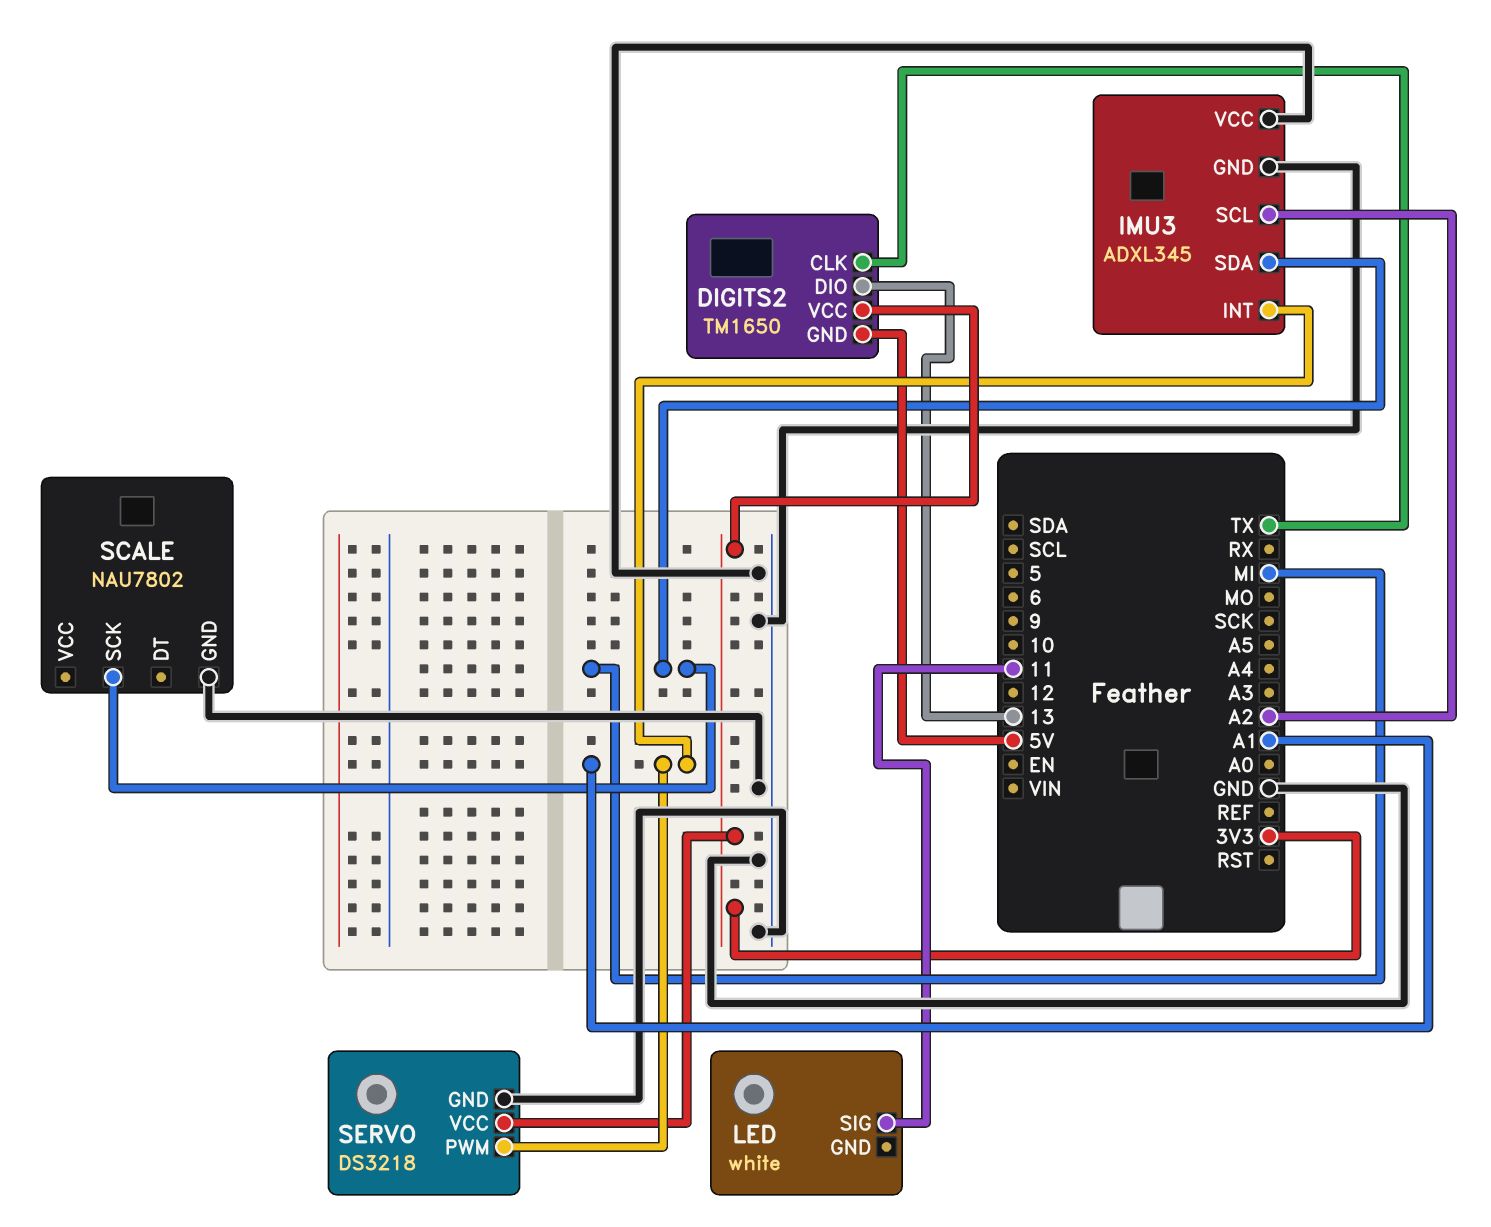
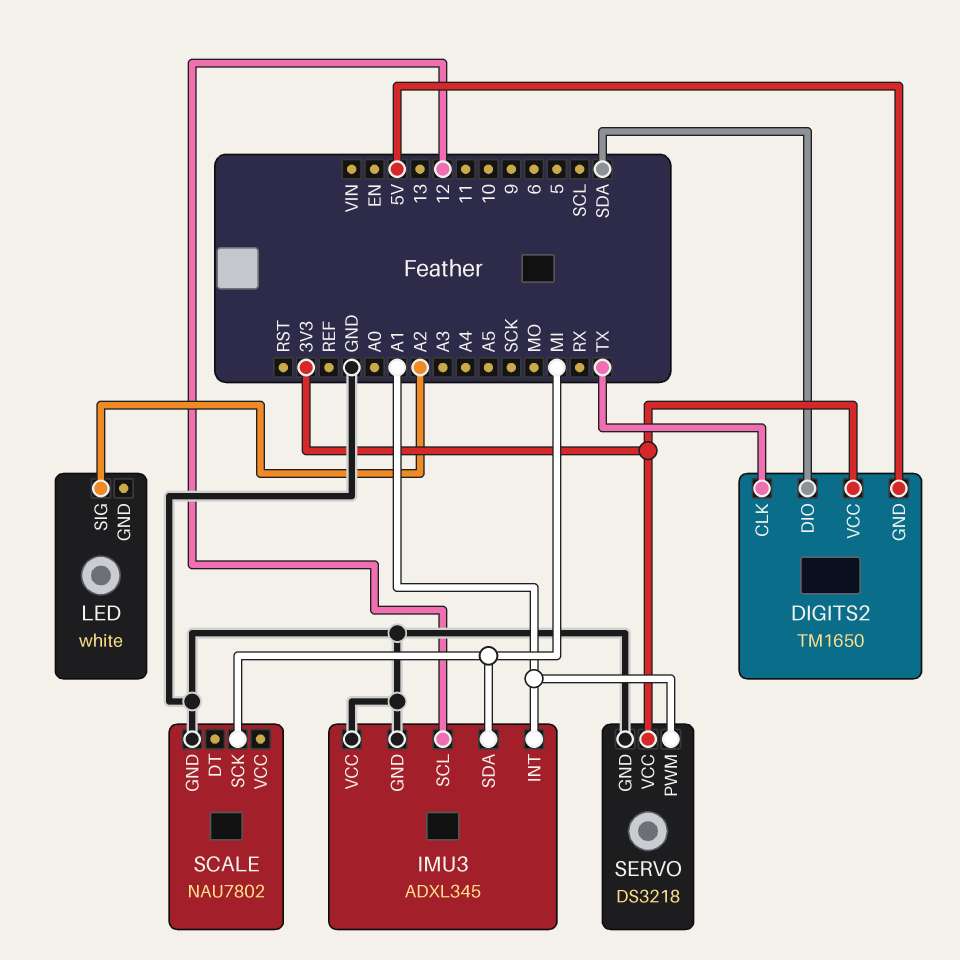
DIGITS2 pin DIO: 13 -> SDA
IMU3 pin SCL: A2 -> 12
LED pin SIG: 11 -> A2

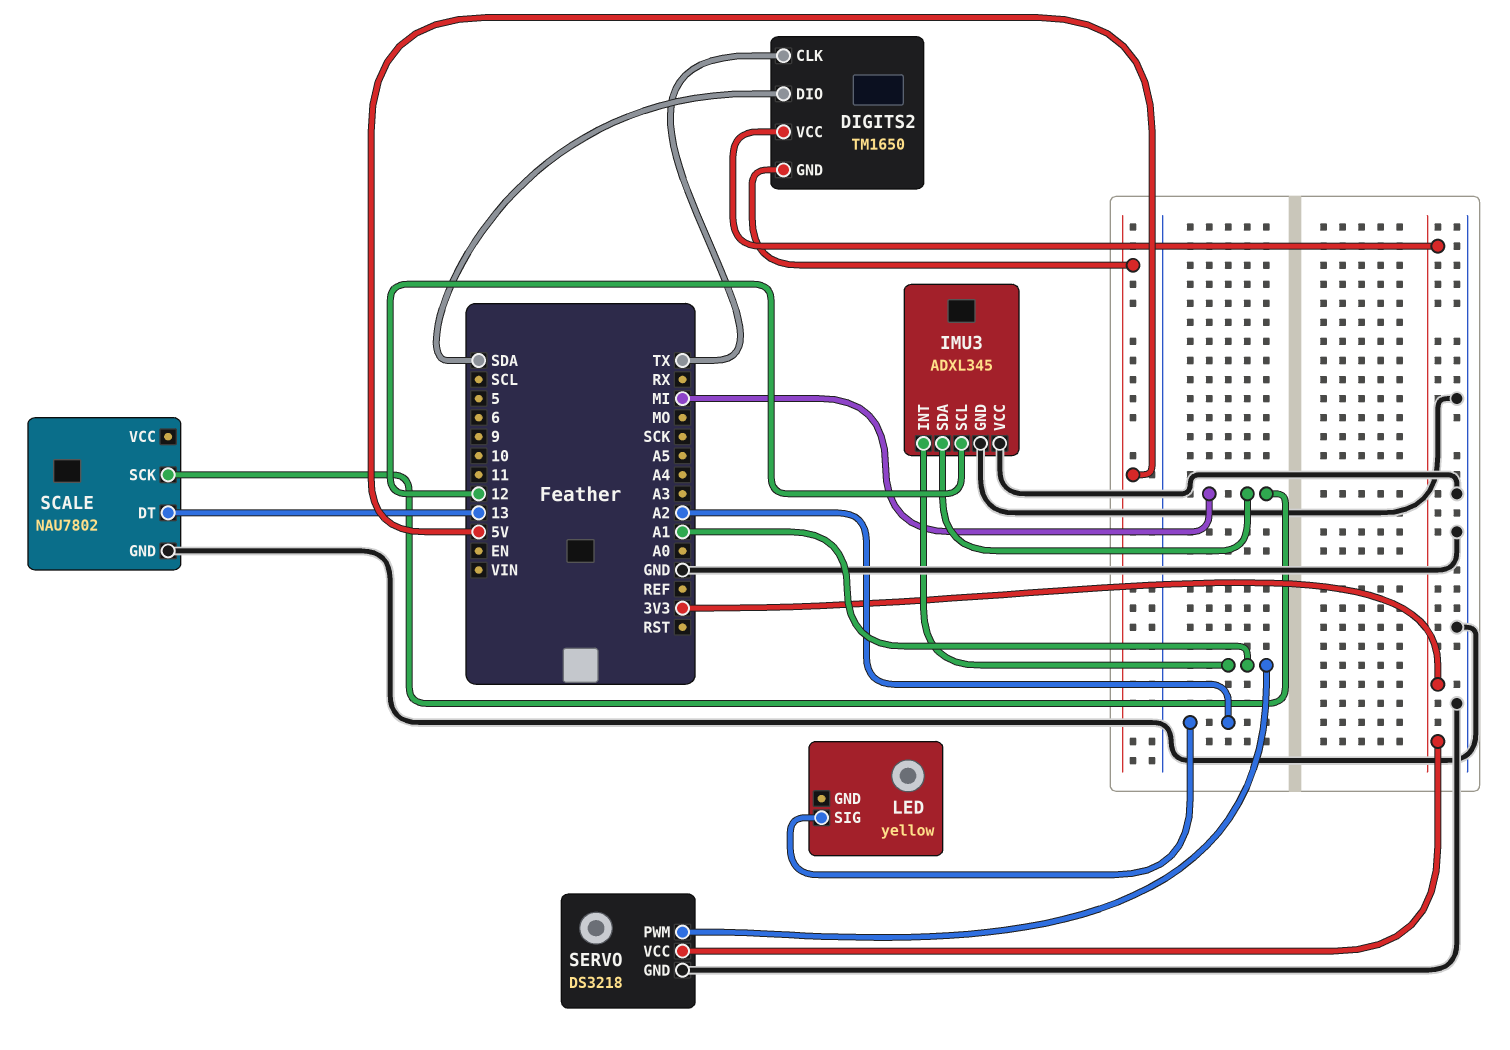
LED: white -> yellow
SCALE pin DT: none -> 13

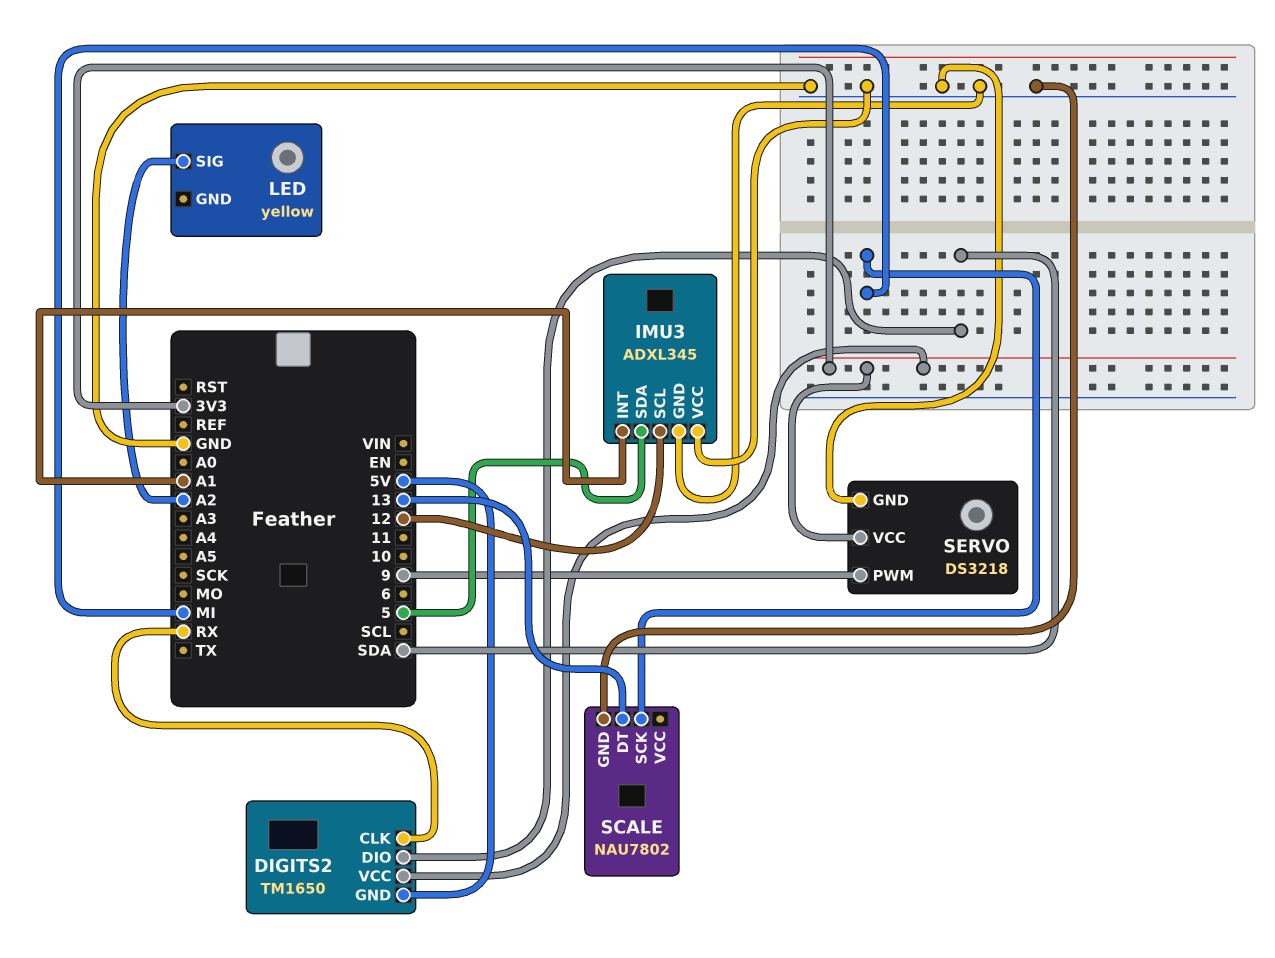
DIGITS2 pin CLK: TX -> RX
IMU3 pin SDA: MI -> 5
SERVO pin PWM: A1 -> 9

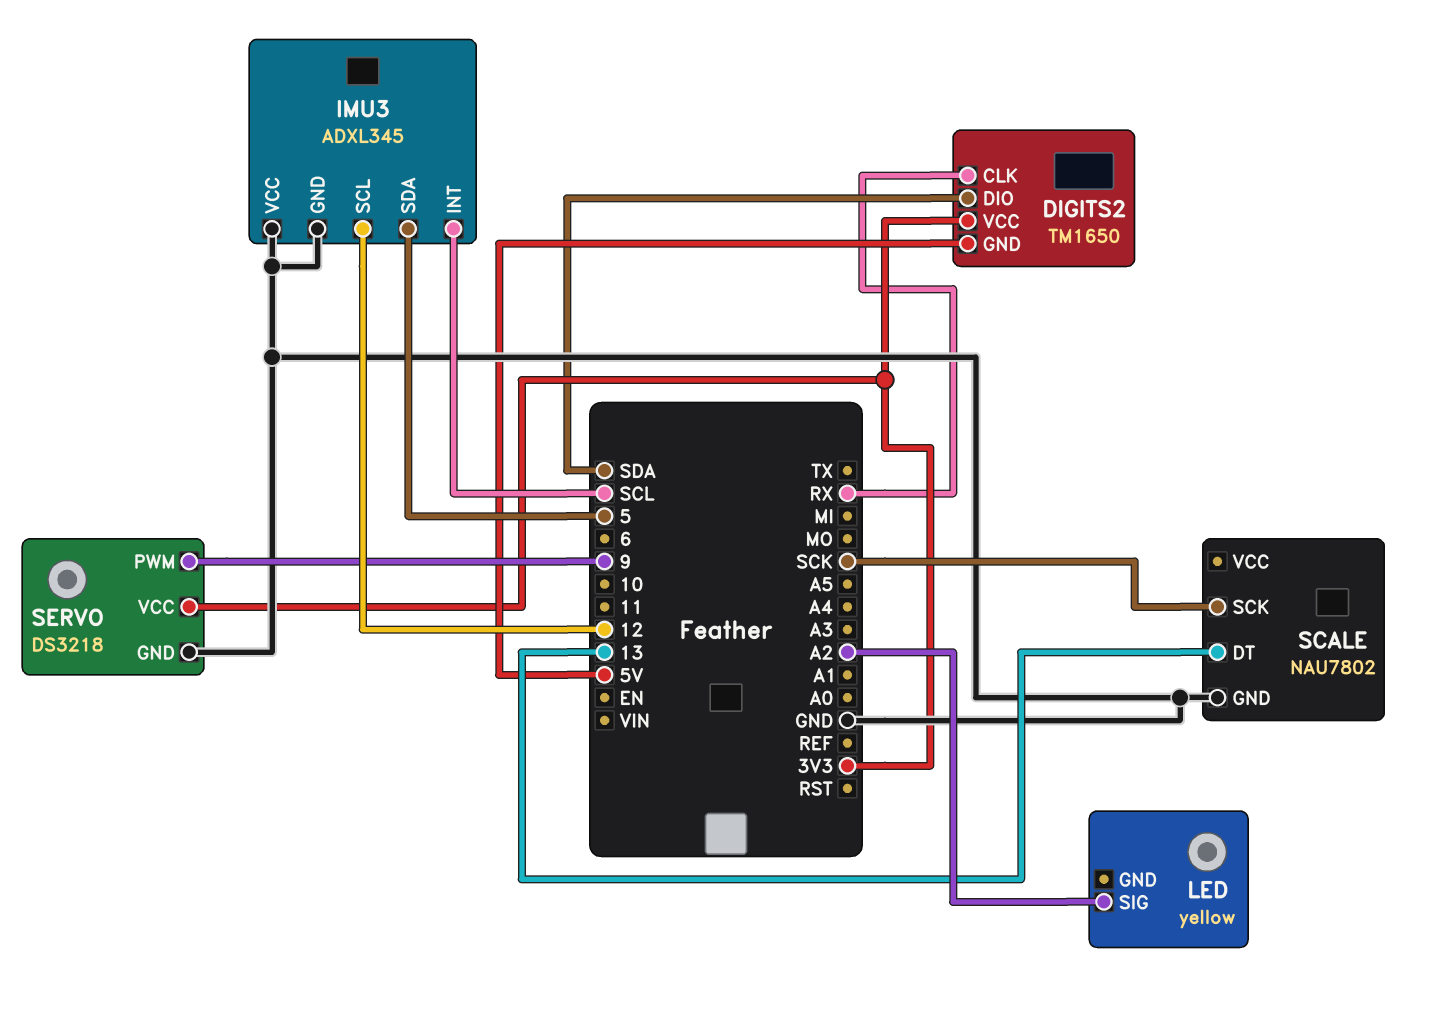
IMU3 pin INT: A1 -> SCL
SCALE pin SCK: MI -> SCK

